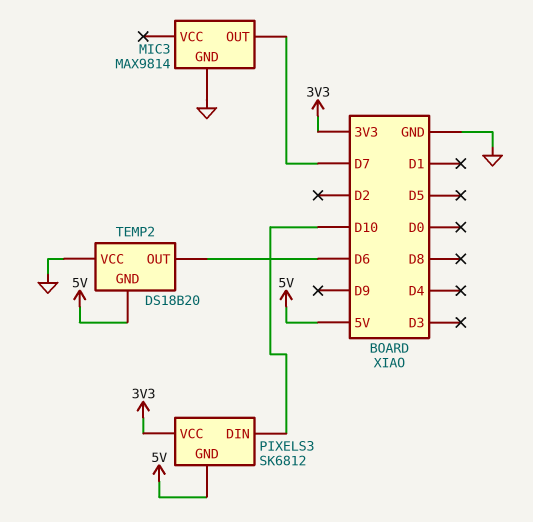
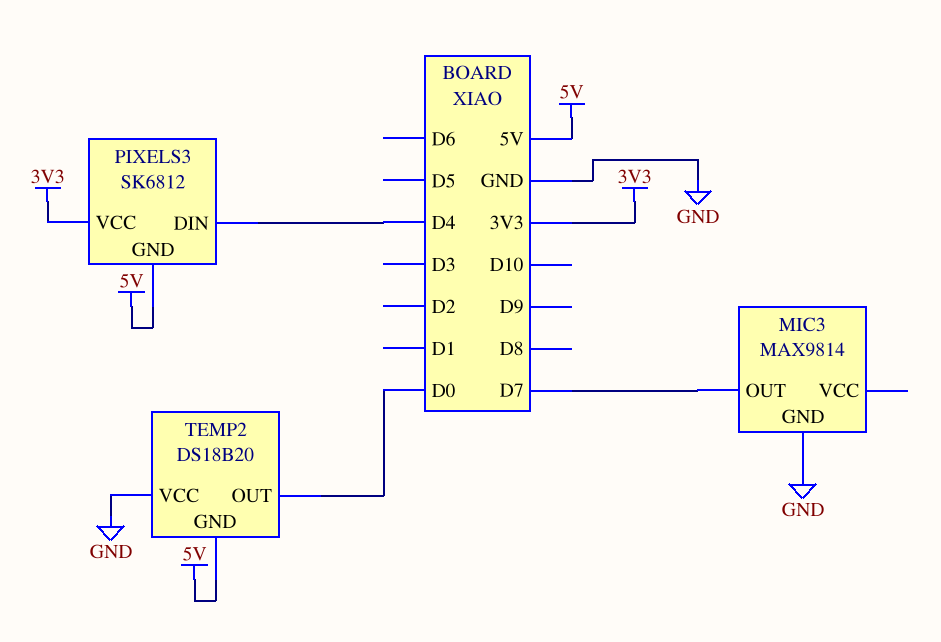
PIXELS3 pin DIN: D10 -> D4
TEMP2 pin OUT: D6 -> D0

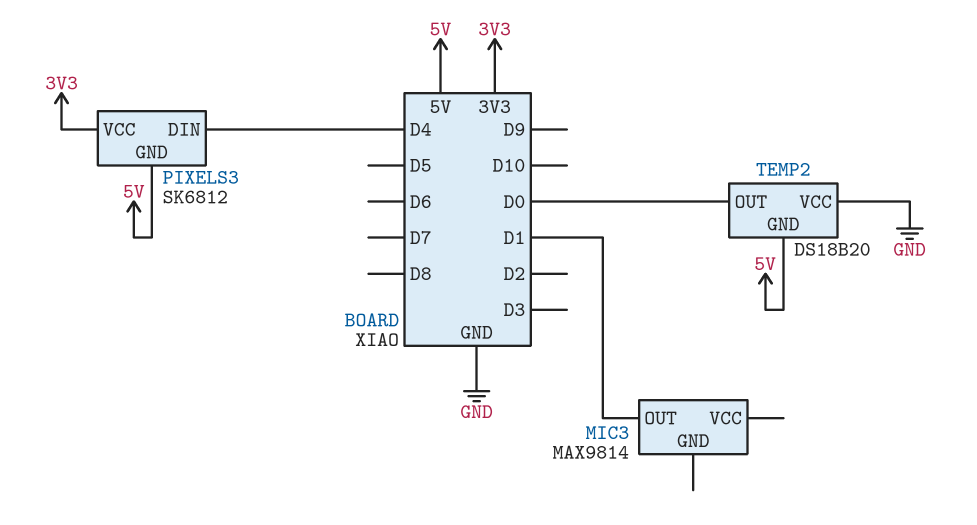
MIC3 pin GND: GND -> none
MIC3 pin OUT: D7 -> D1

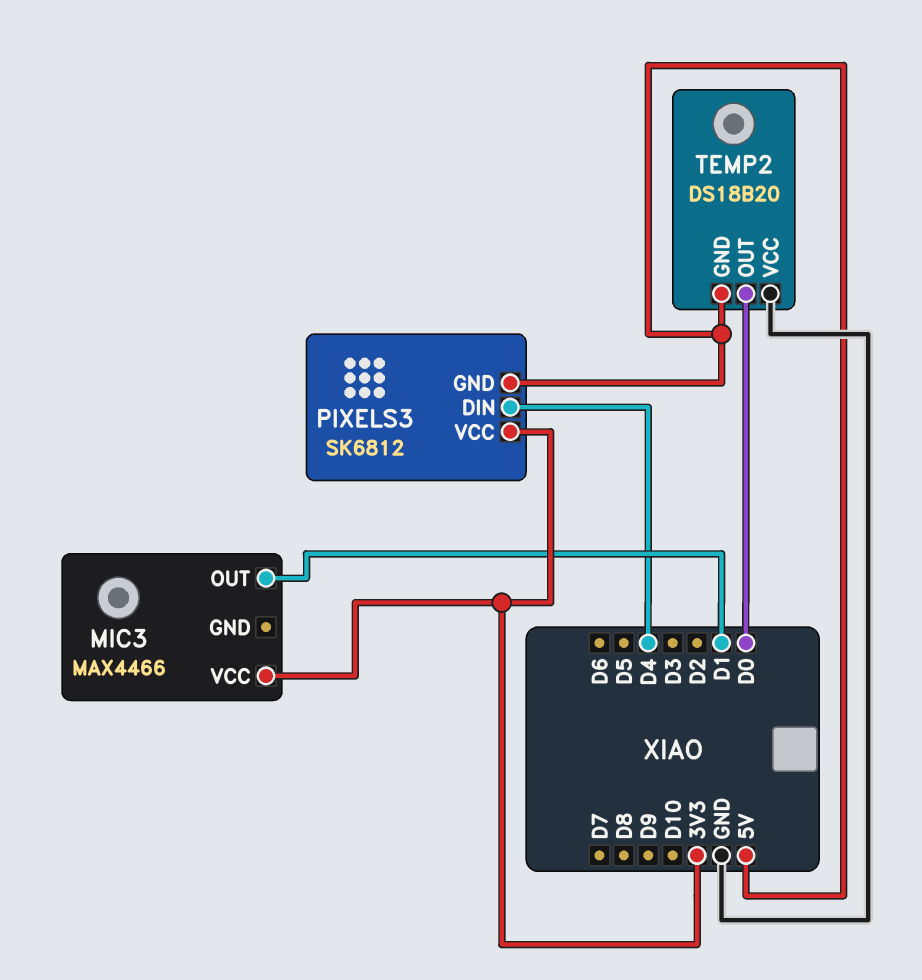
MIC3: MAX9814 -> MAX4466
MIC3 pin VCC: none -> 3V3

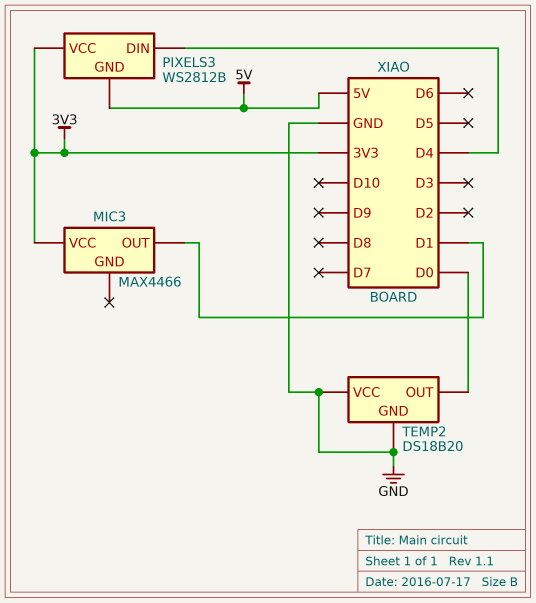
PIXELS3: SK6812 -> WS2812B
TEMP2 pin GND: 5V -> GND

